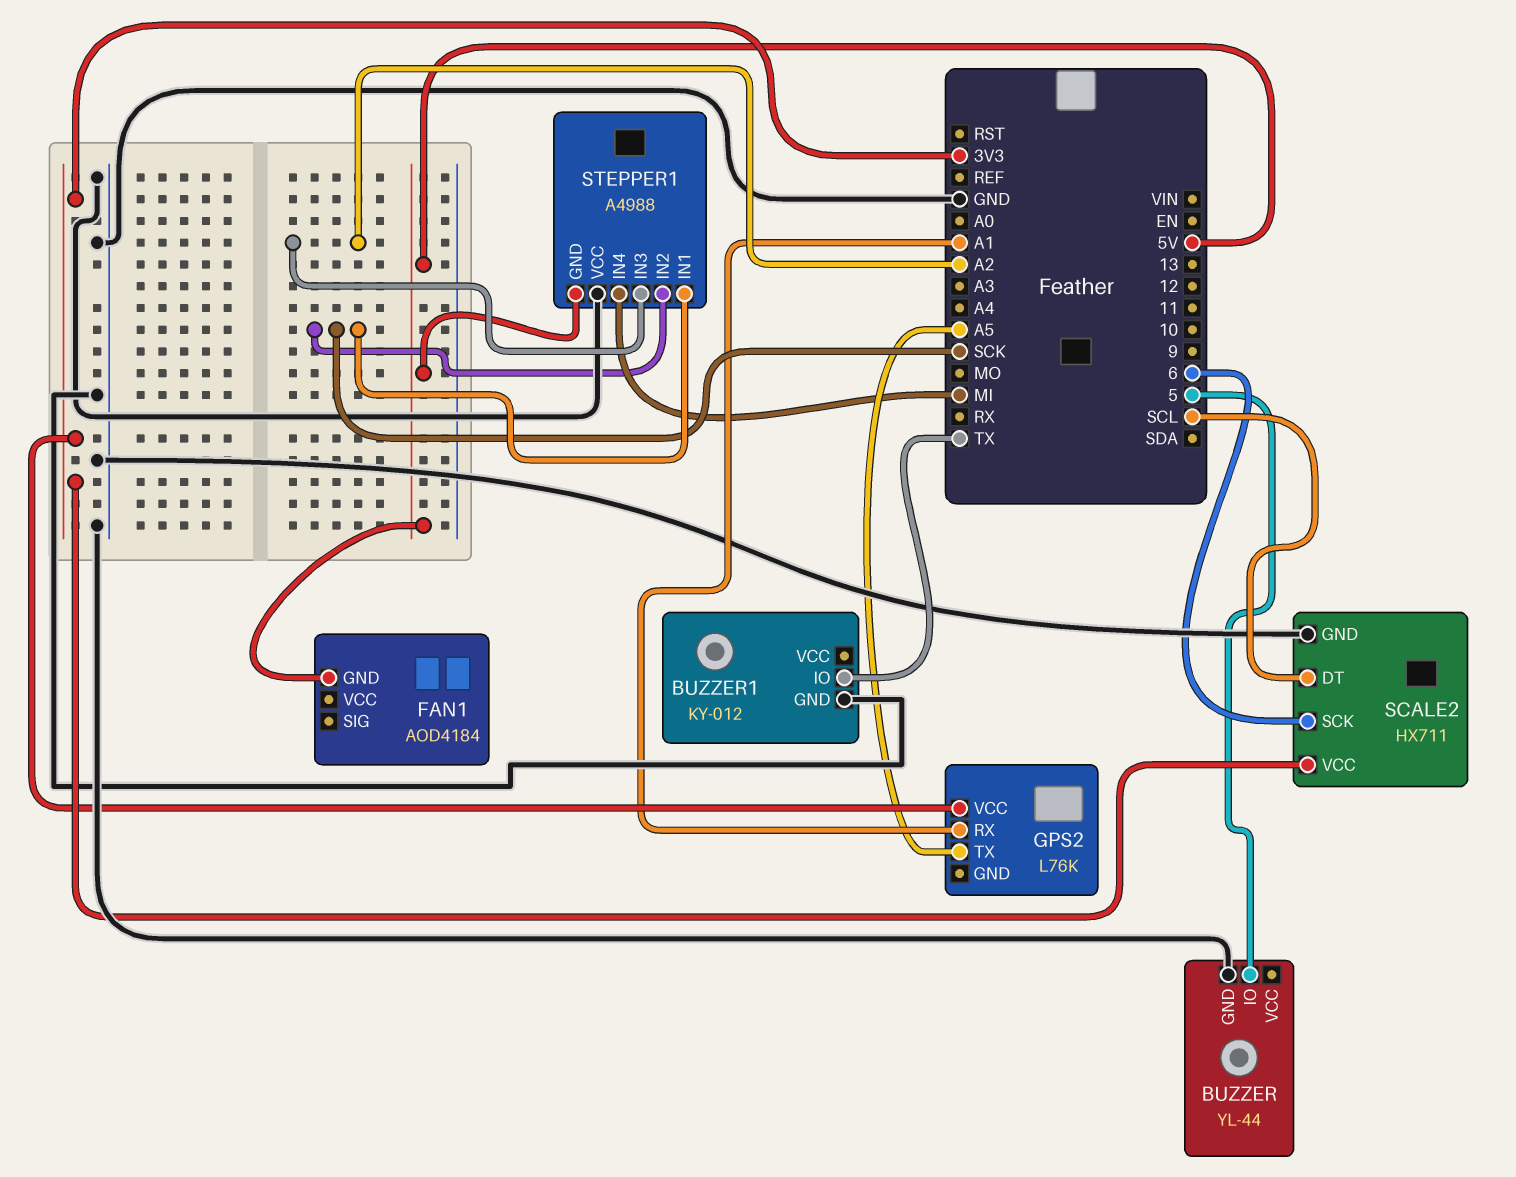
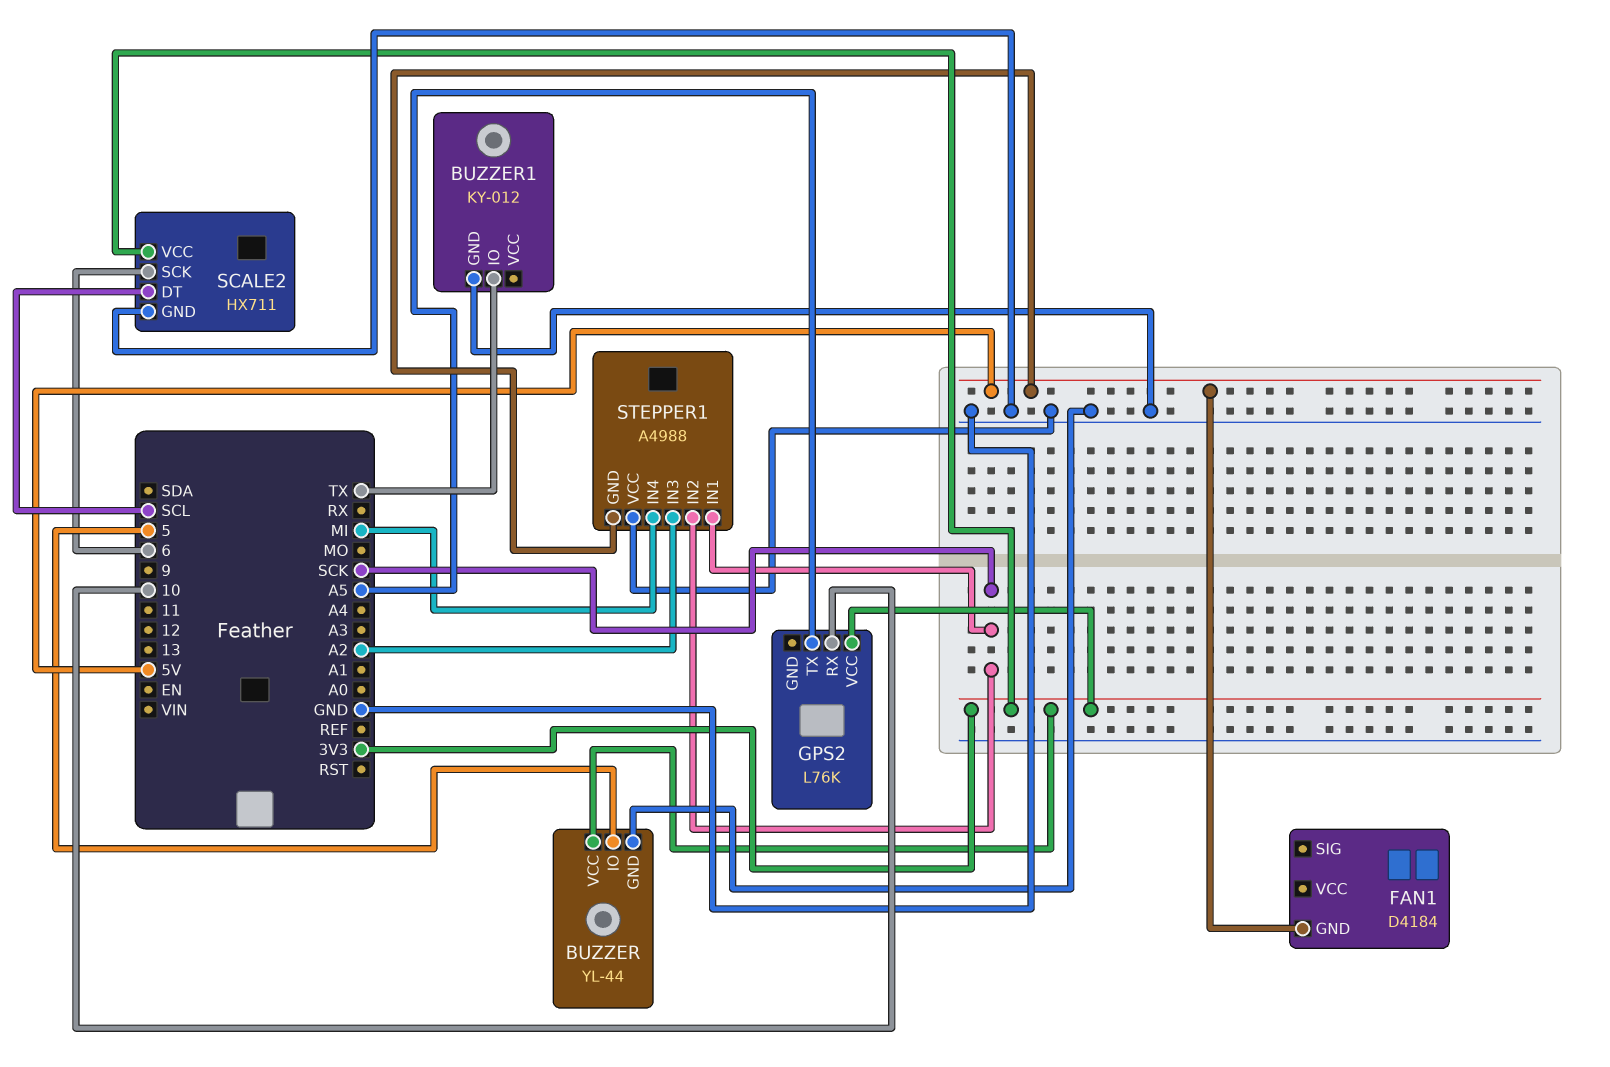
BUZZER pin VCC: none -> 3V3
FAN1: AOD4184 -> D4184
GPS2 pin RX: A1 -> 10

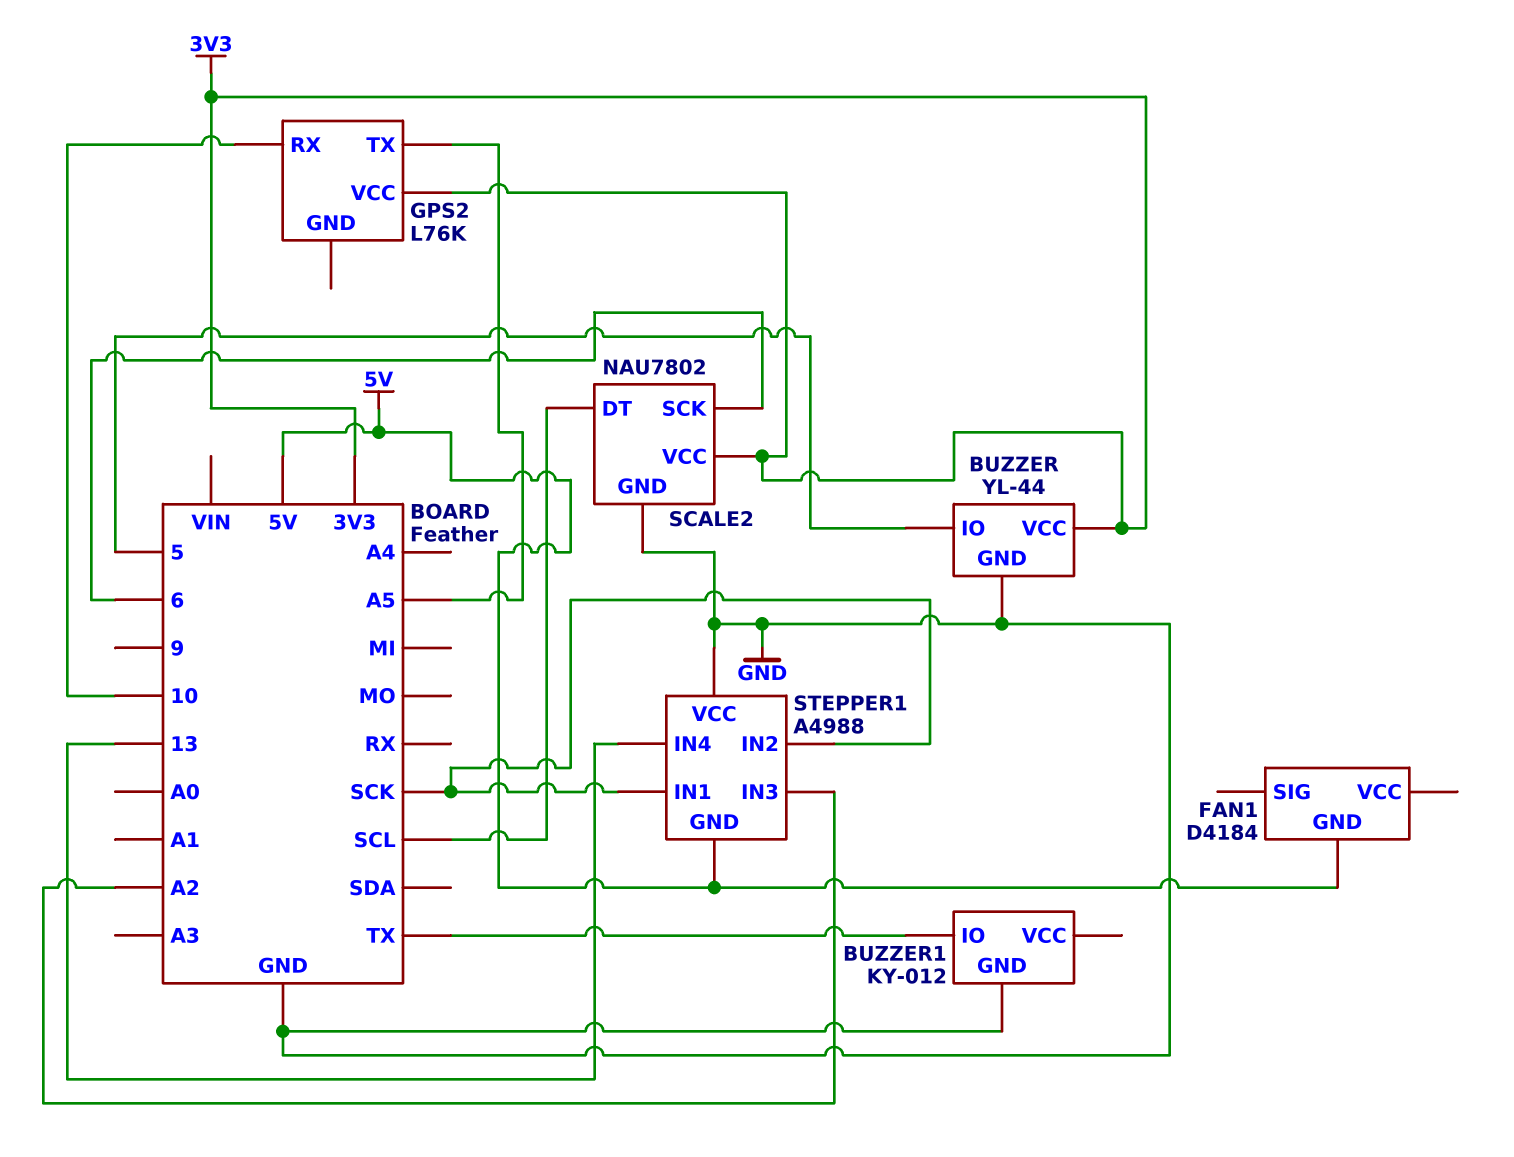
SCALE2: HX711 -> NAU7802
STEPPER1 pin IN4: MI -> 13

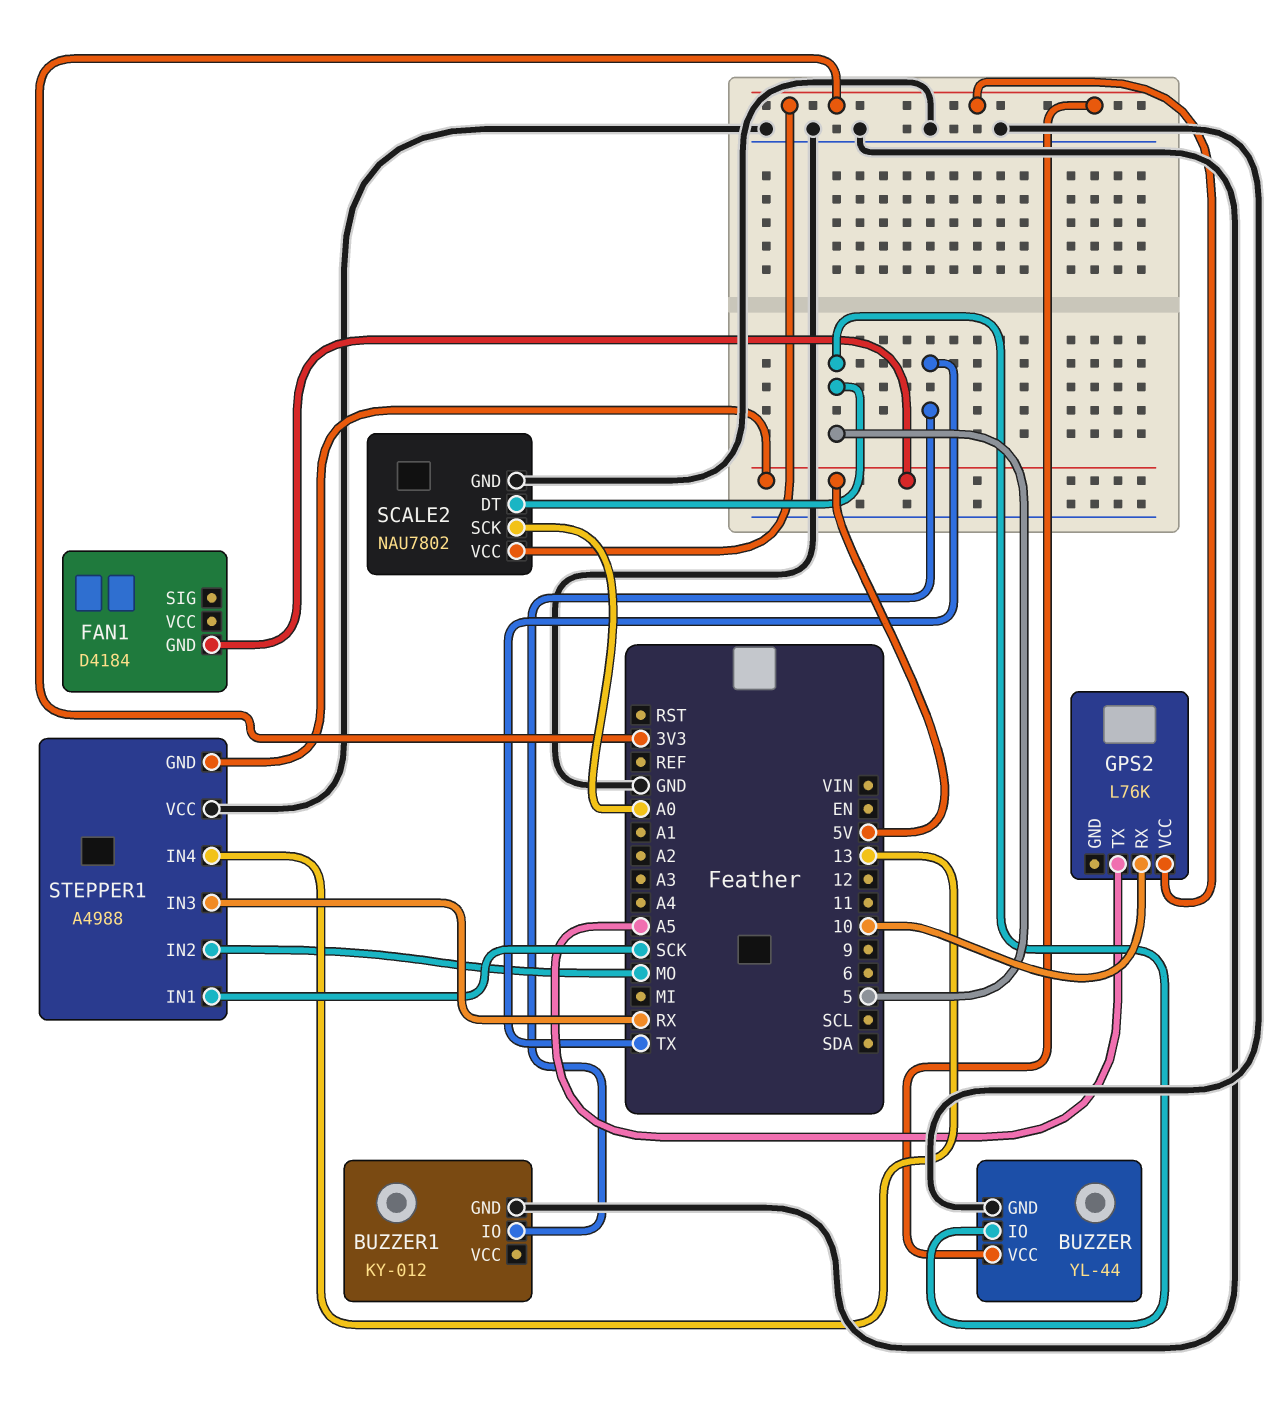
SCALE2 pin DT: SCL -> 5
SCALE2 pin SCK: 6 -> A0
STEPPER1 pin IN2: SCK -> MO
STEPPER1 pin IN3: A2 -> RX

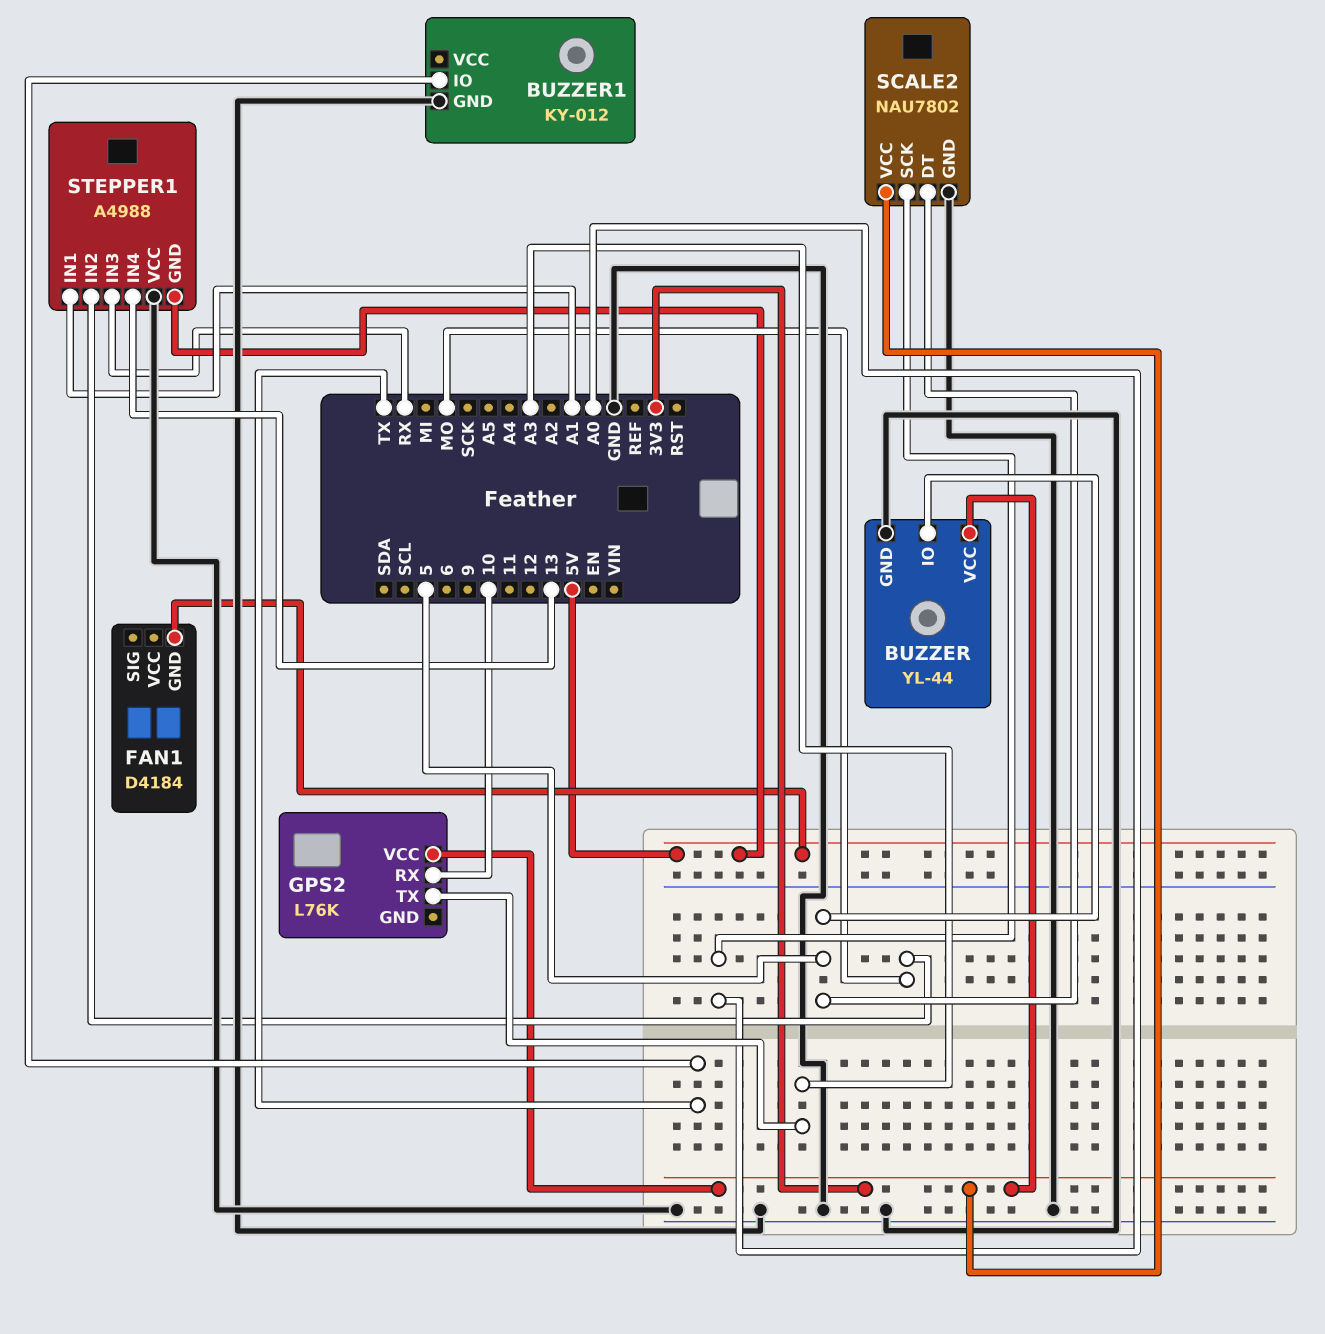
GPS2 pin TX: A5 -> A3
STEPPER1 pin IN1: SCK -> A1

